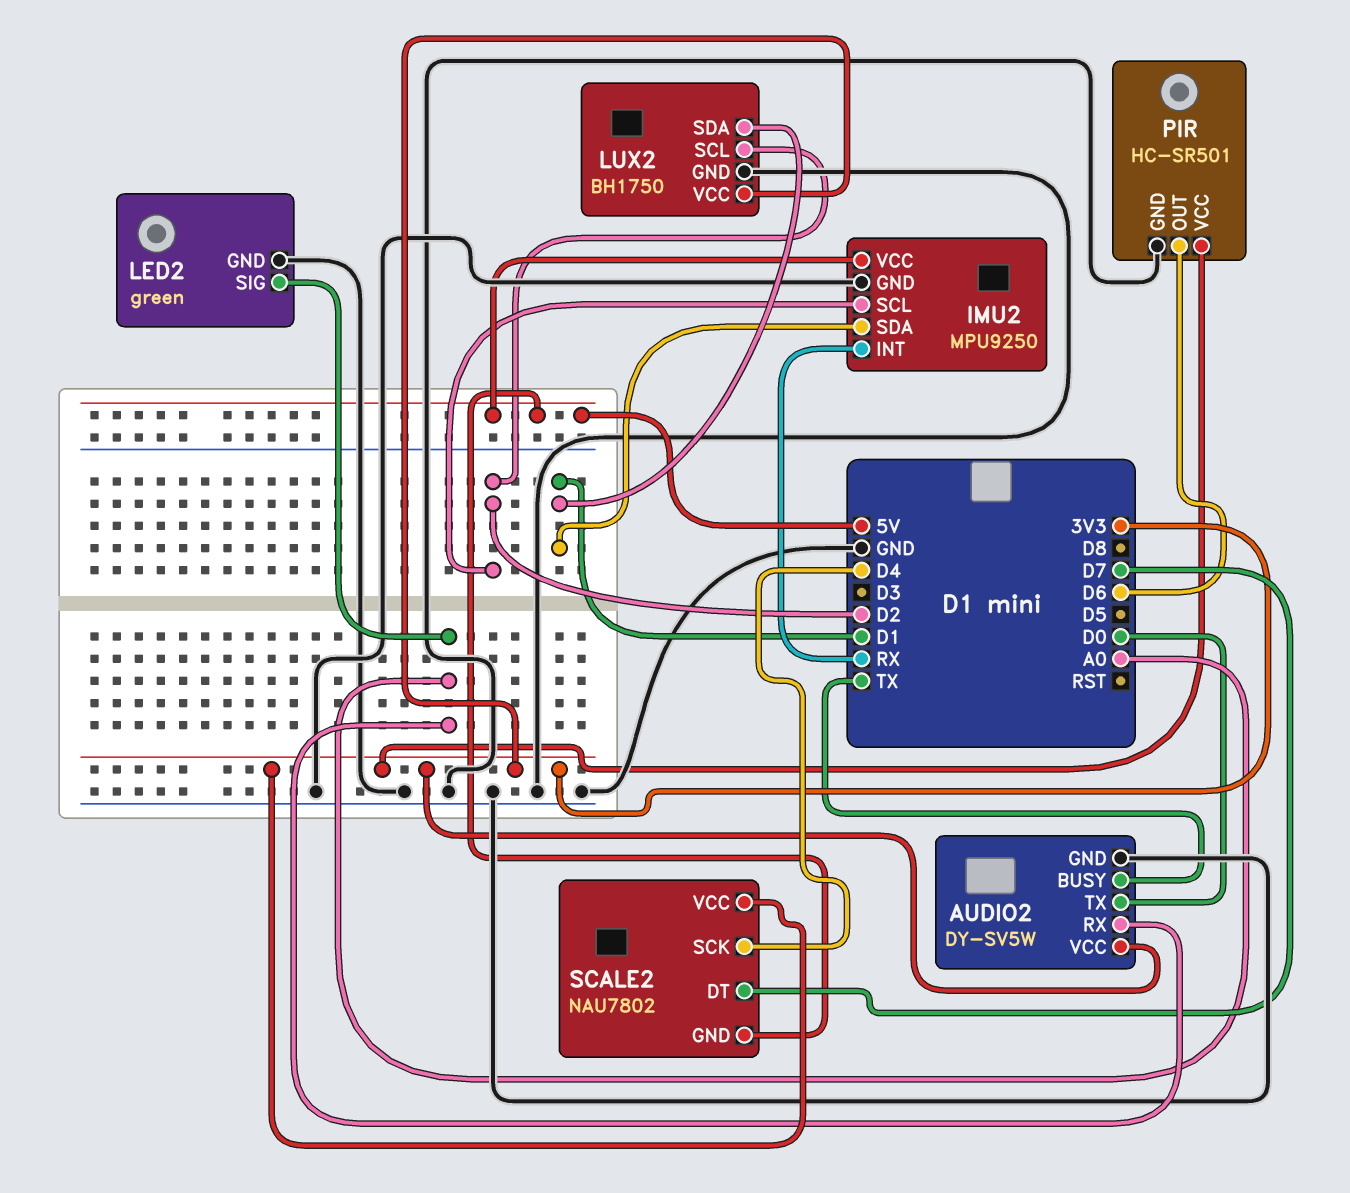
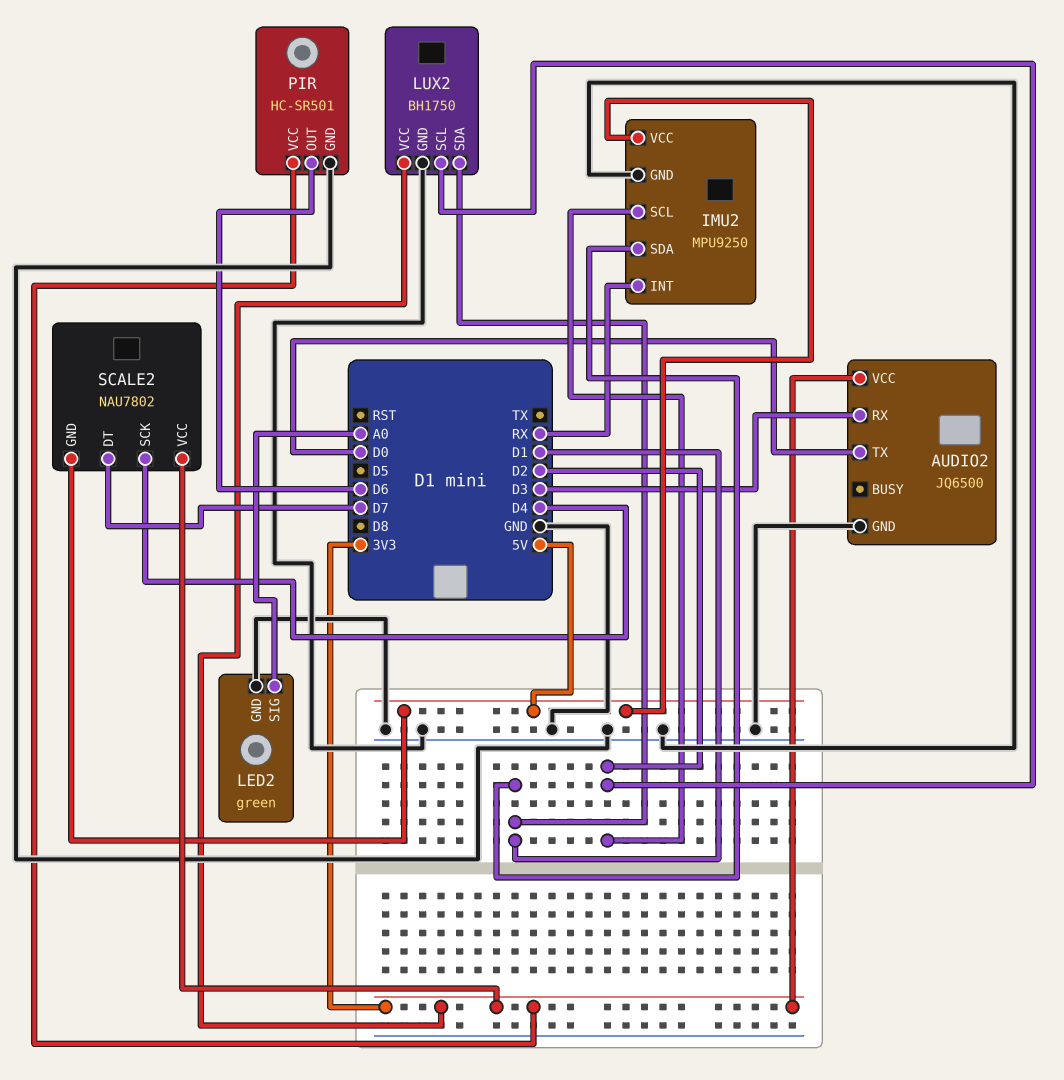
AUDIO2: DY-SV5W -> JQ6500
AUDIO2 pin BUSY: TX -> none
AUDIO2 pin RX: A0 -> D3

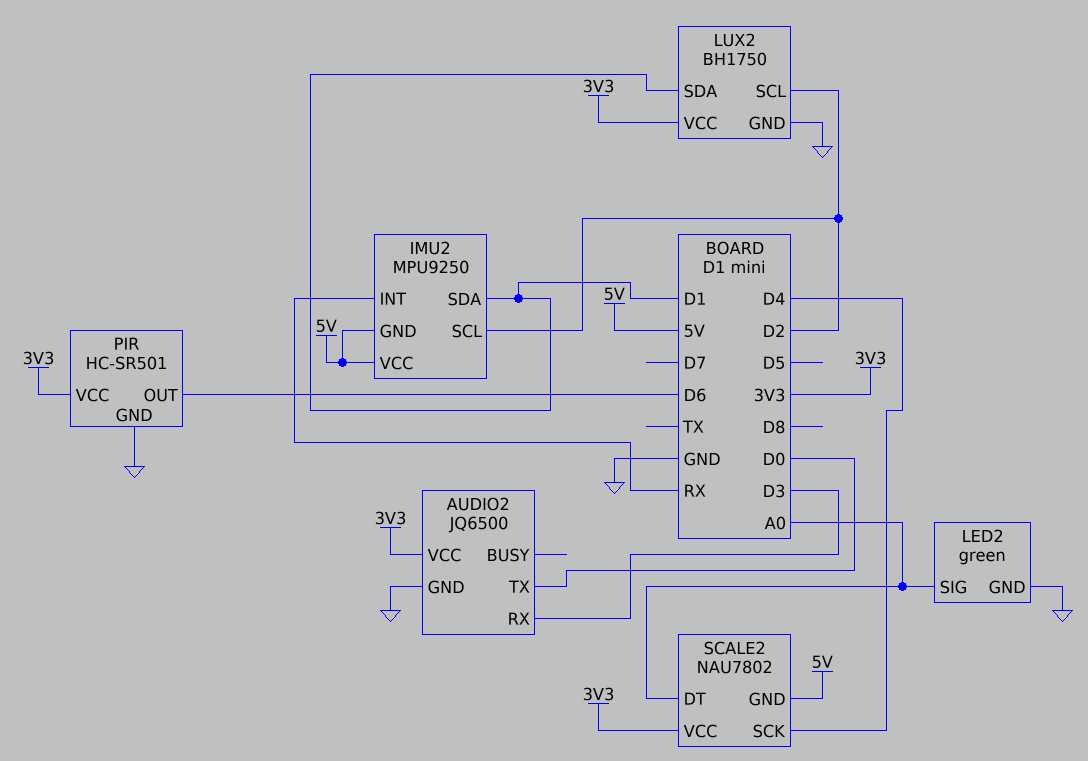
IMU2 pin GND: GND -> 5V
SCALE2 pin DT: D7 -> A0

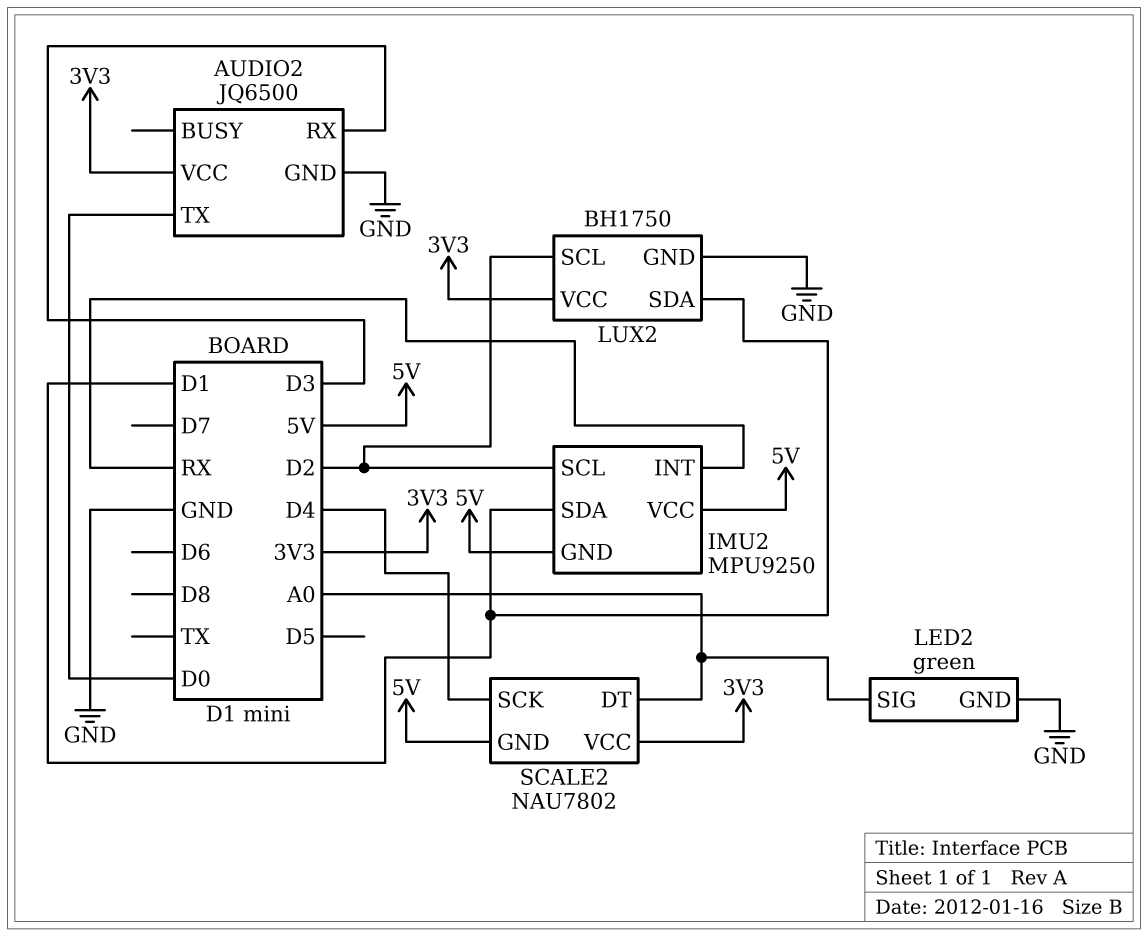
PIR: HC-SR501 -> none
PIR pin GND: GND -> none
PIR pin OUT: D6 -> none
PIR pin VCC: 3V3 -> none

